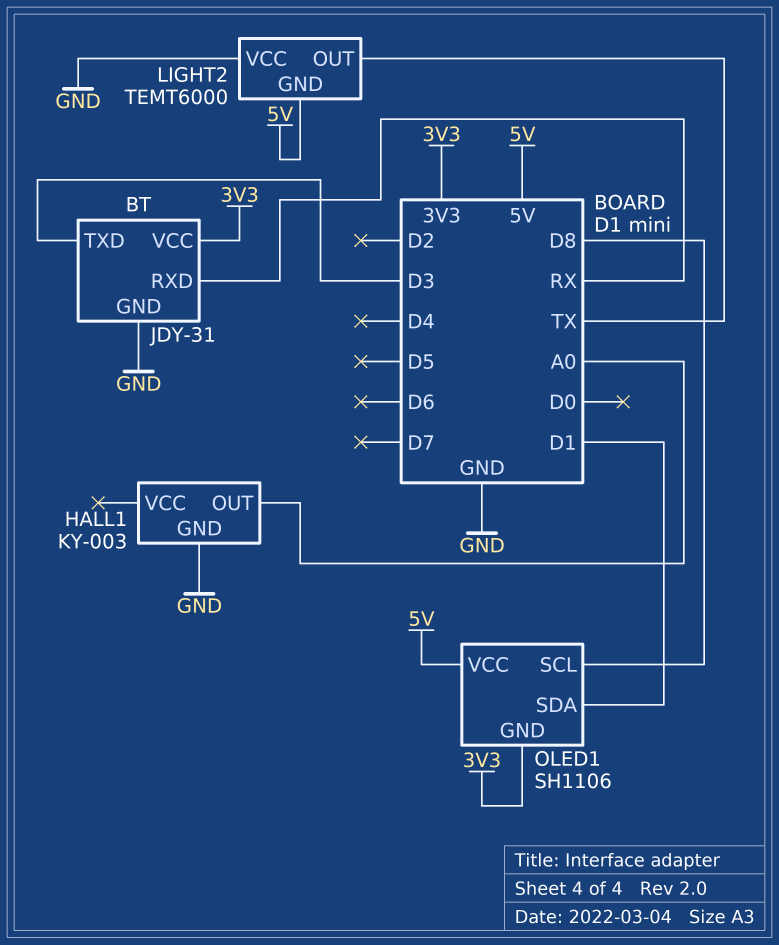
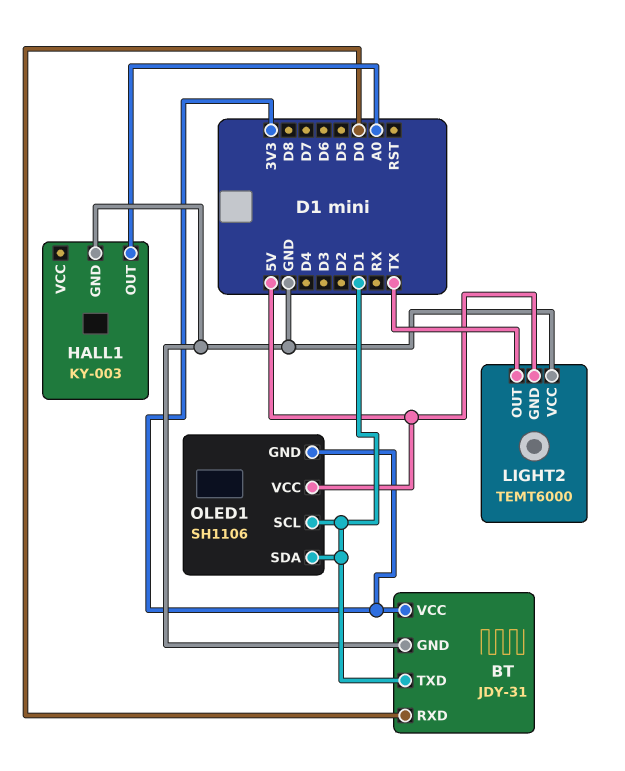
BT pin RXD: RX -> D0
BT pin TXD: D3 -> D1
OLED1 pin SCL: D8 -> D1

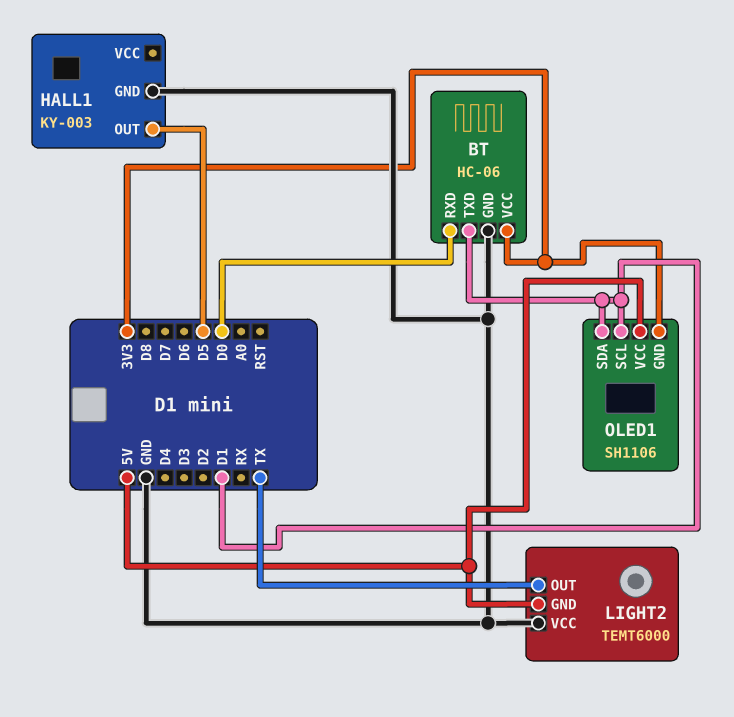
BT: JDY-31 -> HC-06
HALL1 pin OUT: A0 -> D5

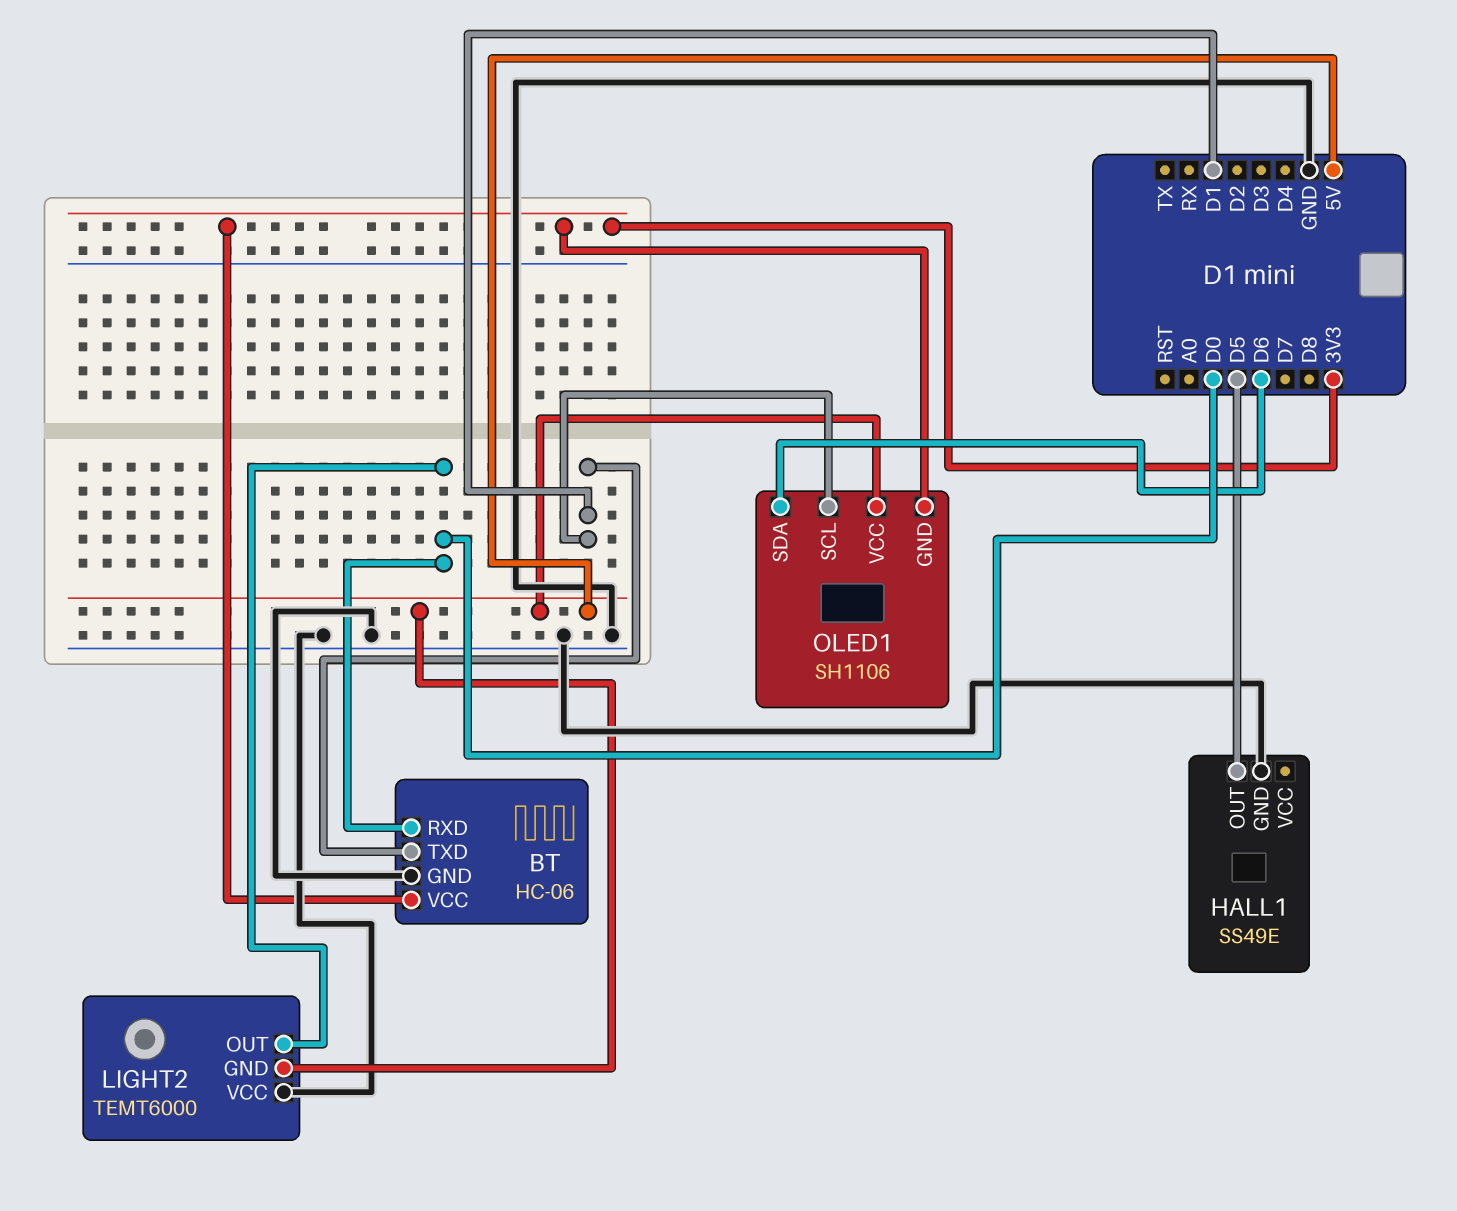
HALL1: KY-003 -> SS49E
LIGHT2 pin OUT: TX -> D0
OLED1 pin SDA: D1 -> D6

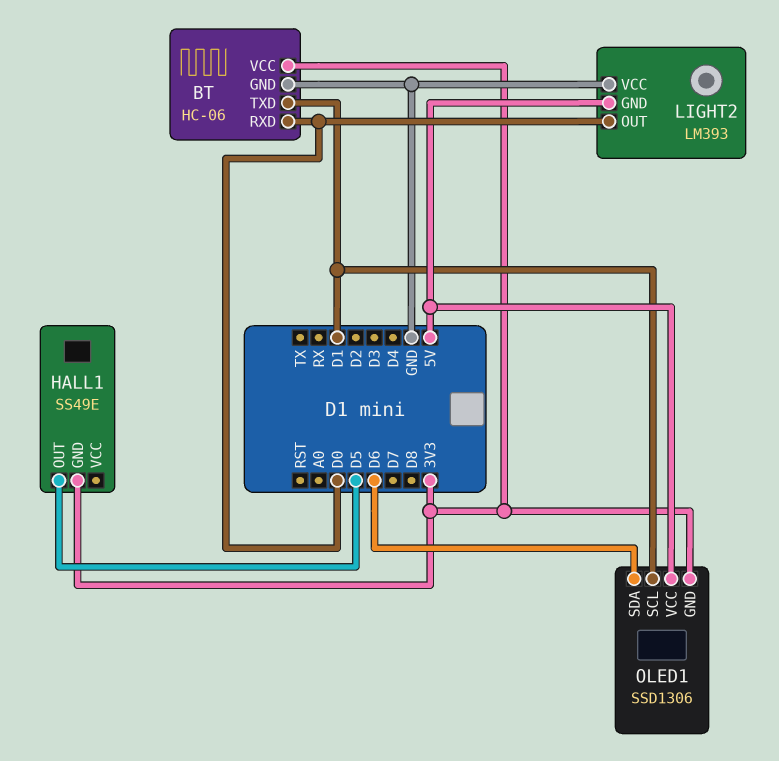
HALL1 pin GND: GND -> 3V3
LIGHT2: TEMT6000 -> LM393
OLED1: SH1106 -> SSD1306

